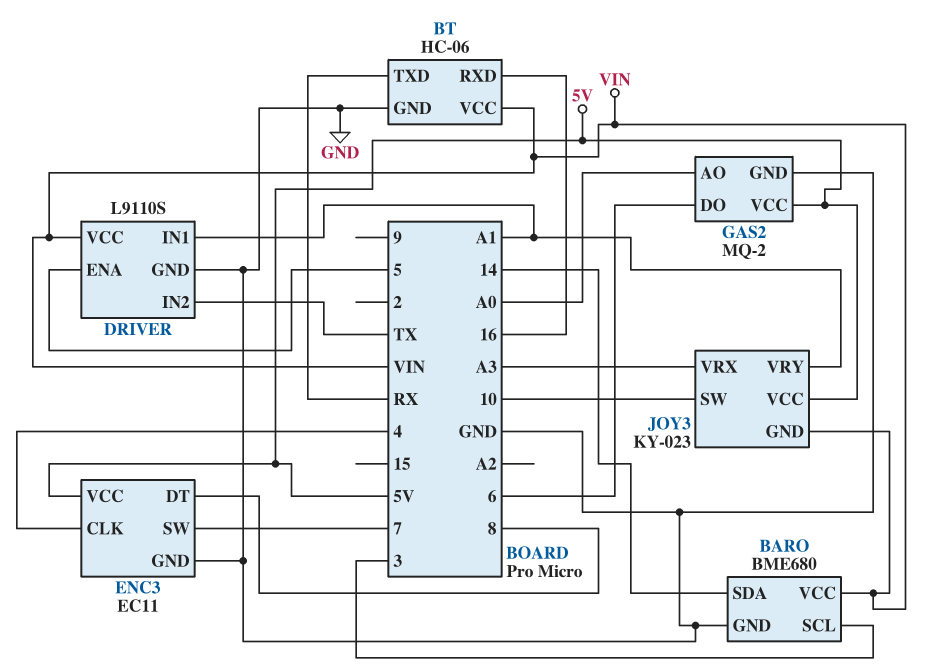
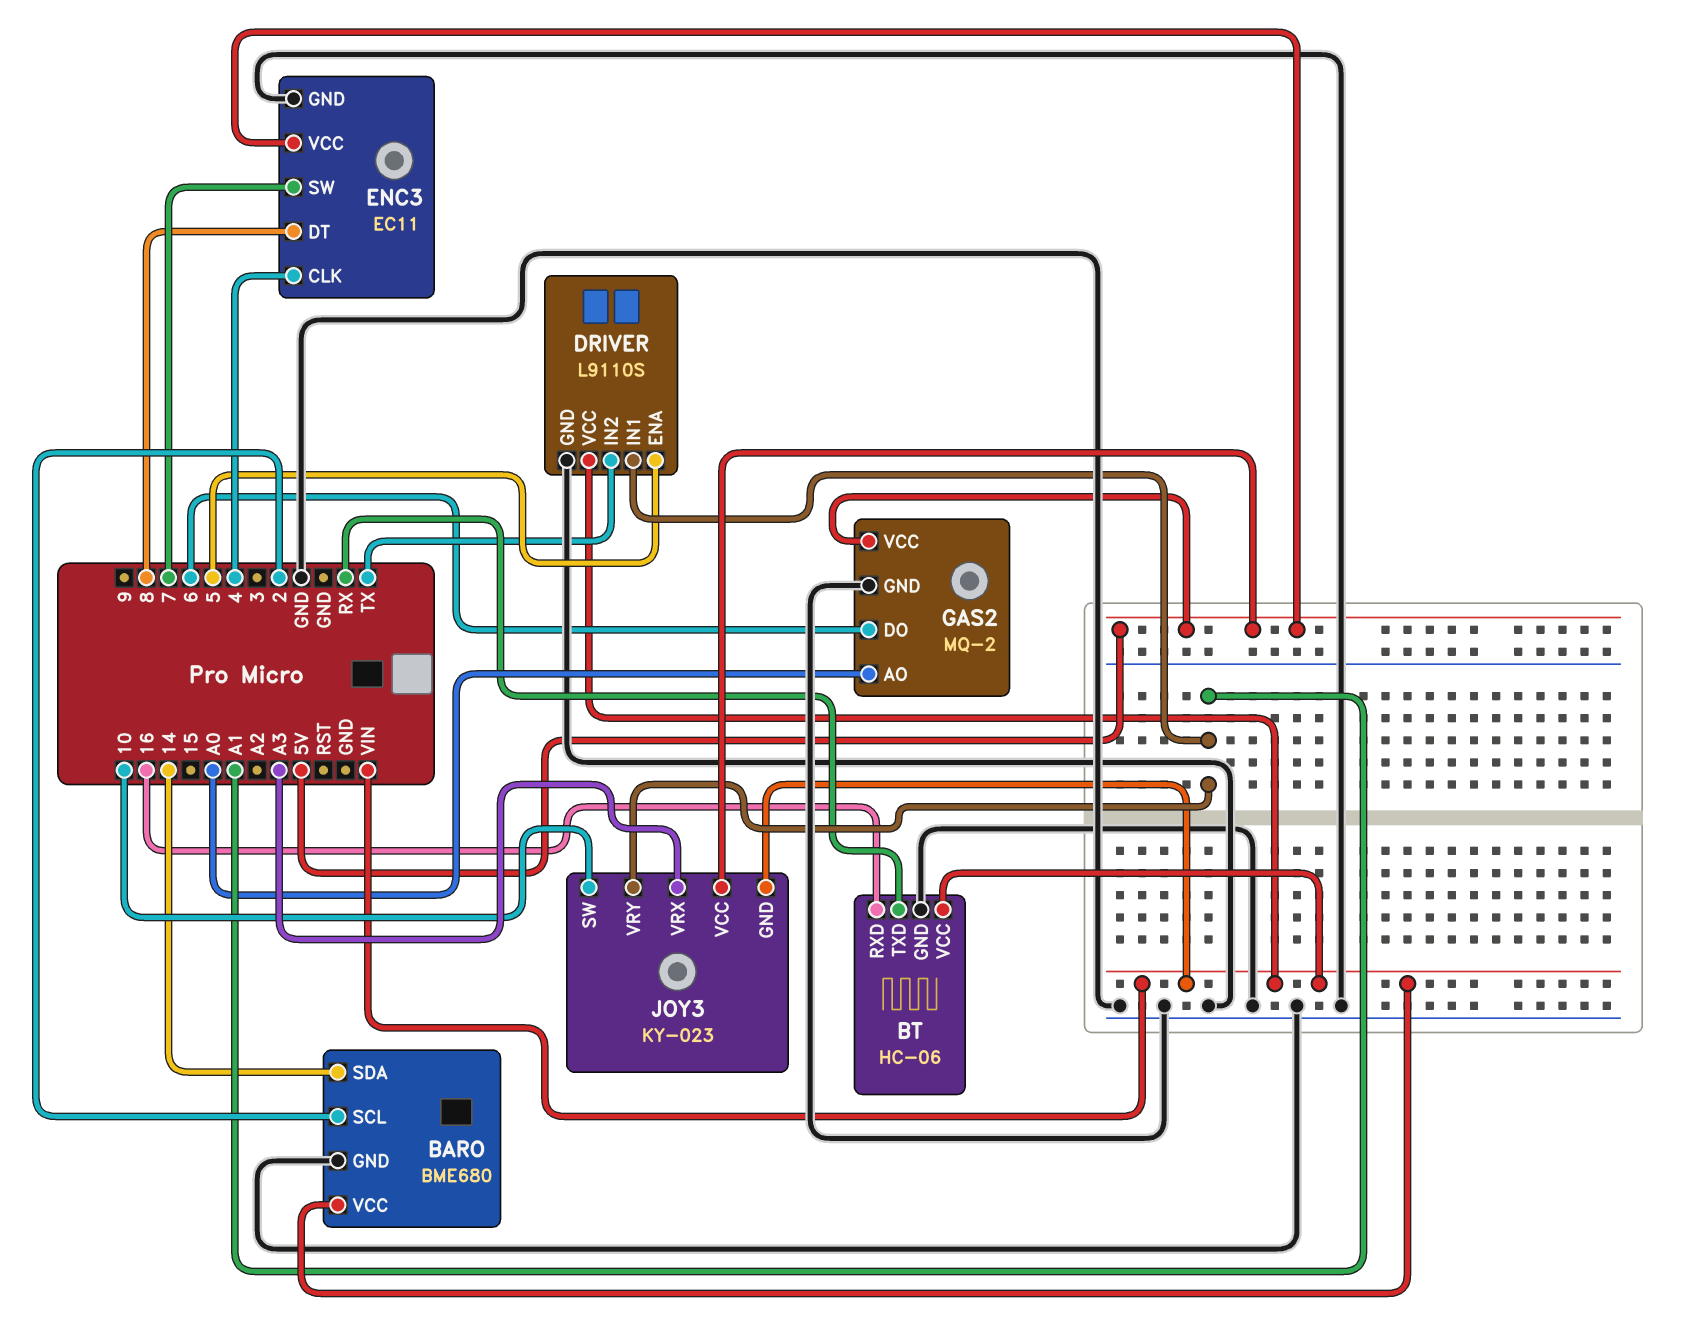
BARO pin SCL: 3 -> 2

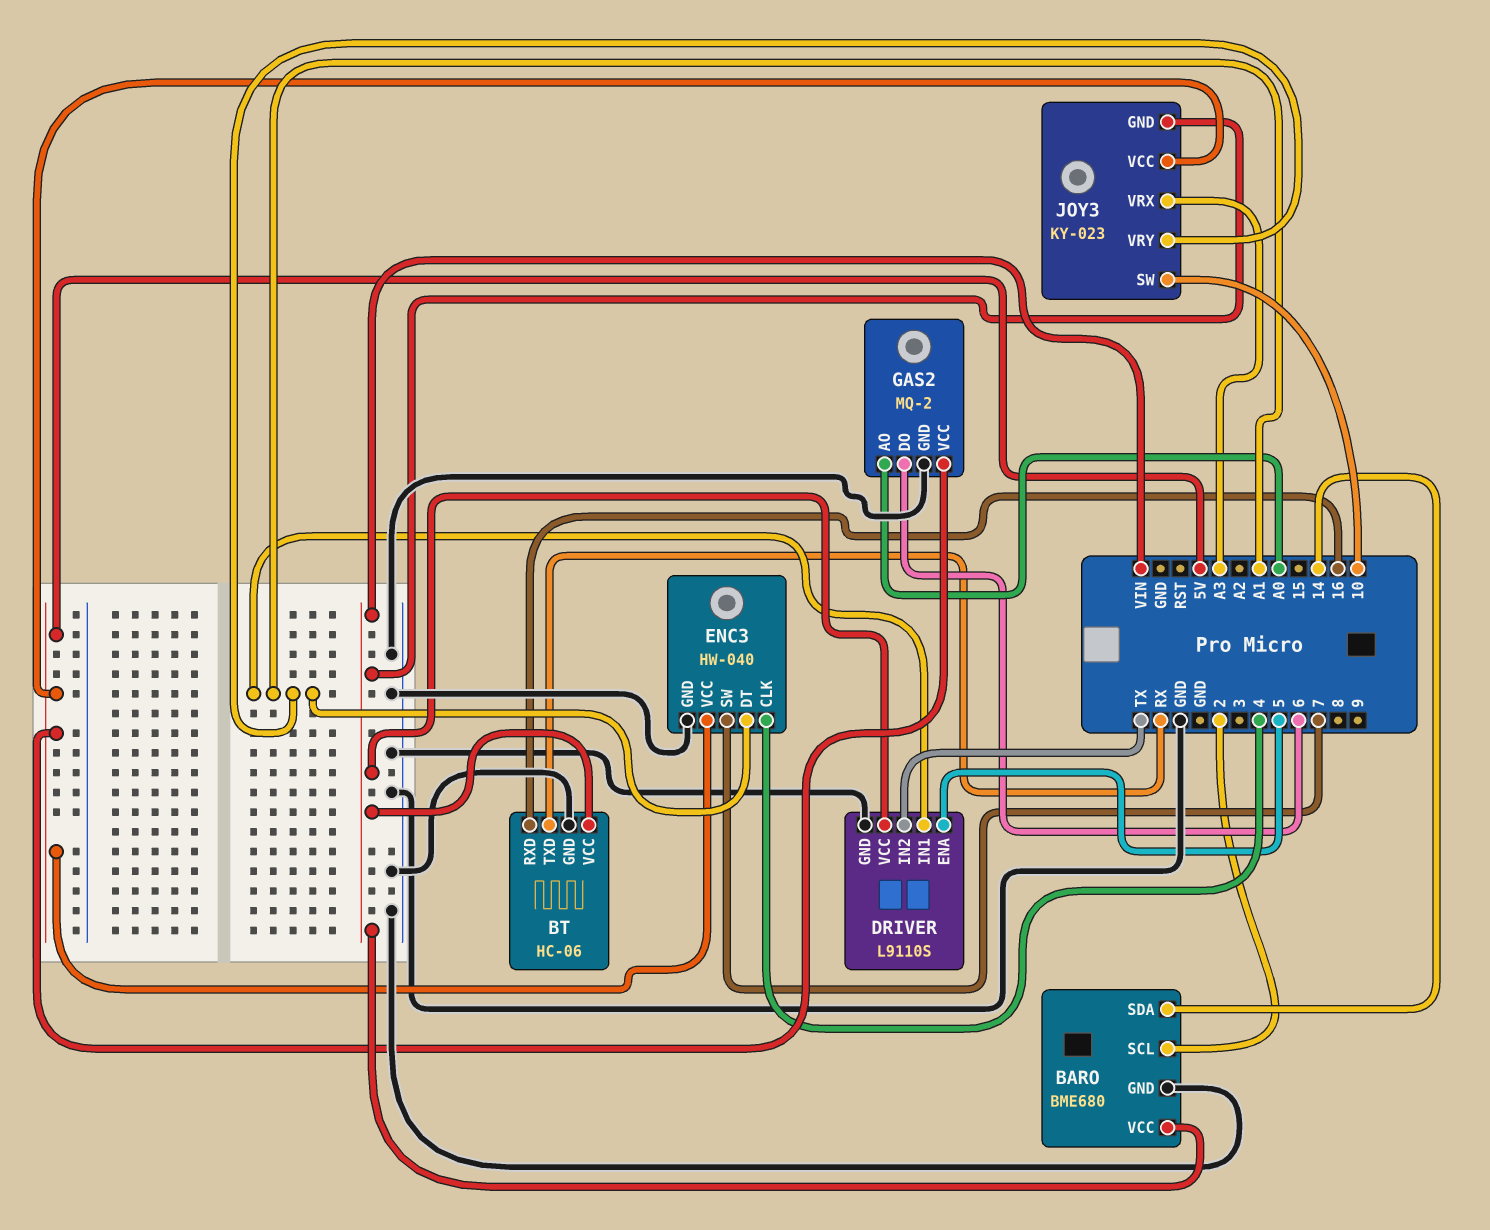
ENC3: EC11 -> HW-040
ENC3 pin DT: 8 -> A1

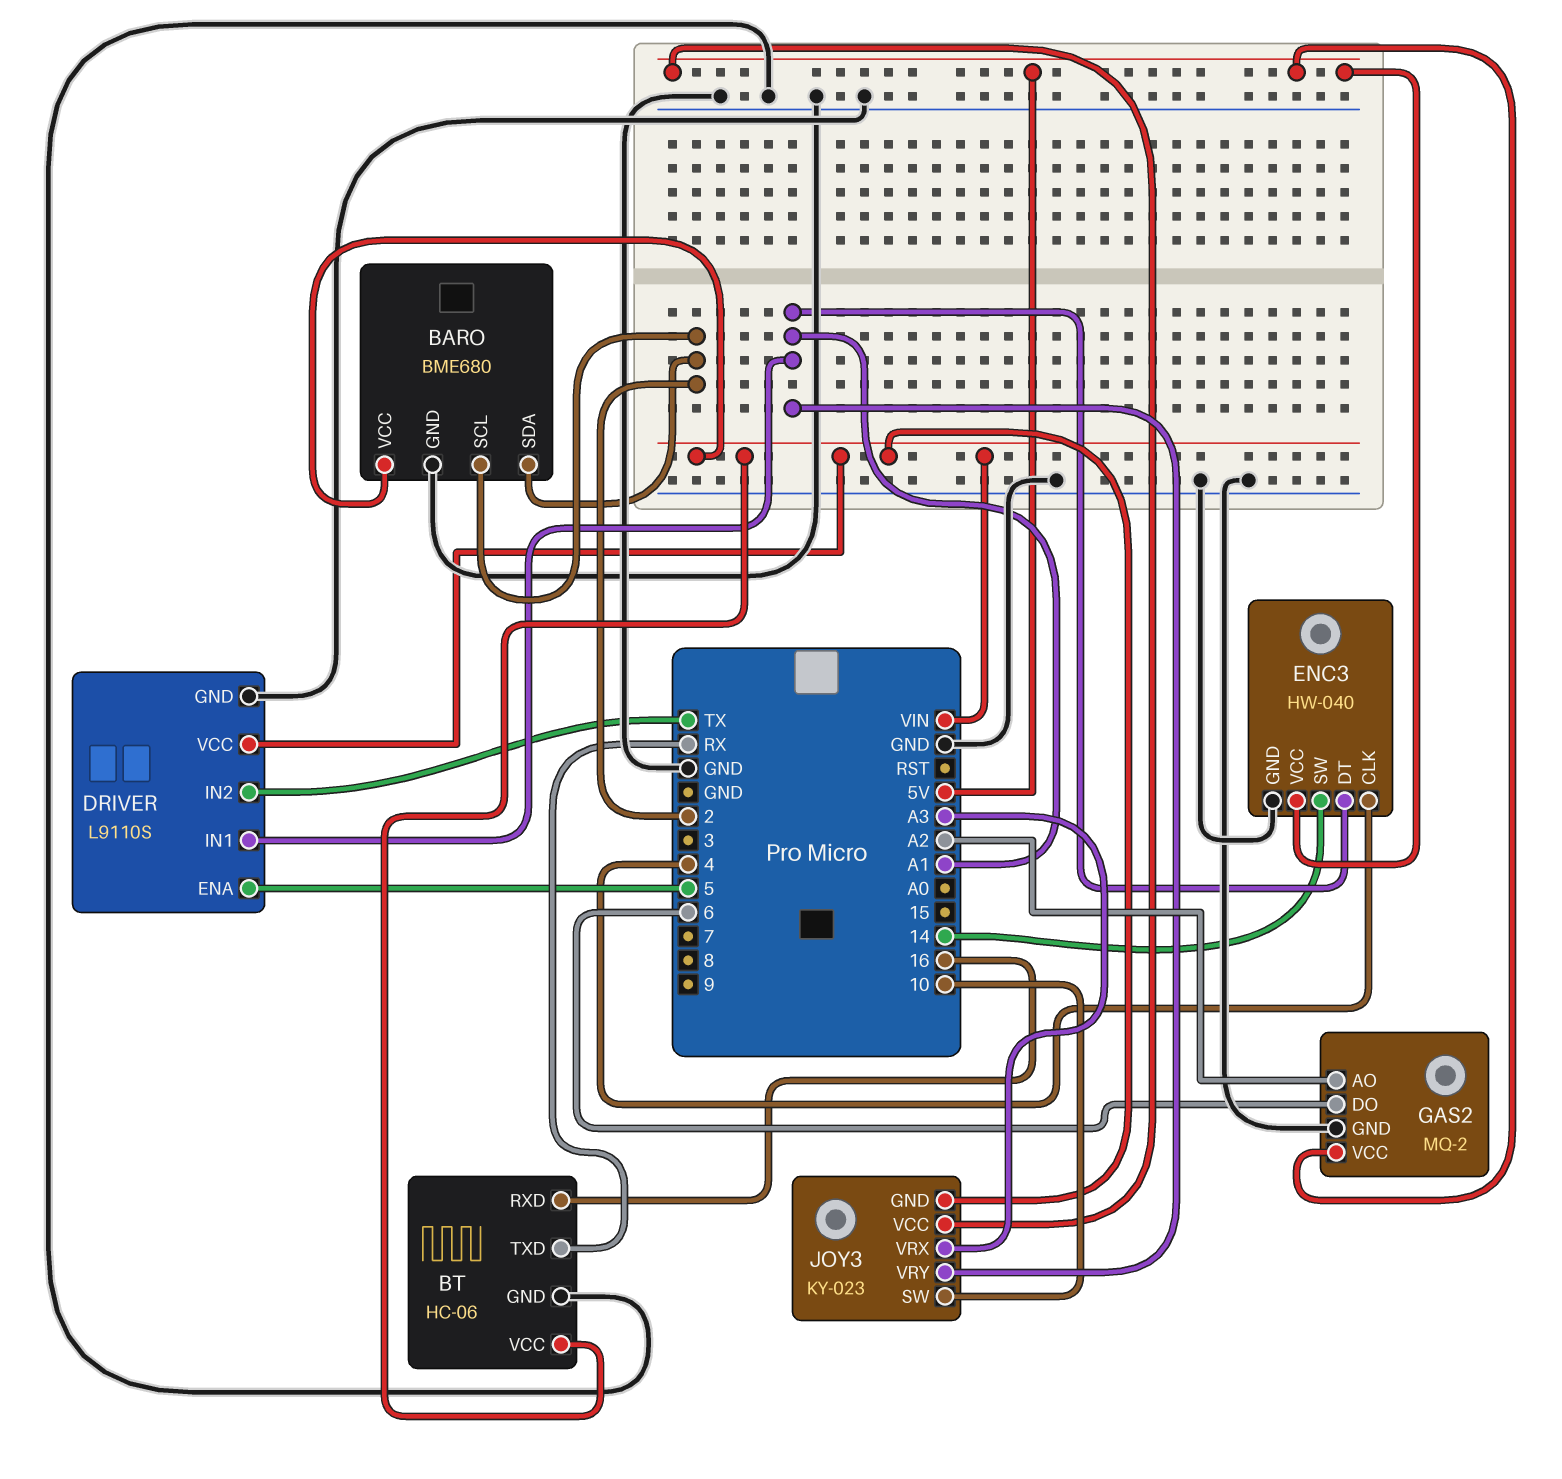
BARO pin SDA: 14 -> 2
ENC3 pin SW: 7 -> 14
GAS2 pin AO: A0 -> A2

